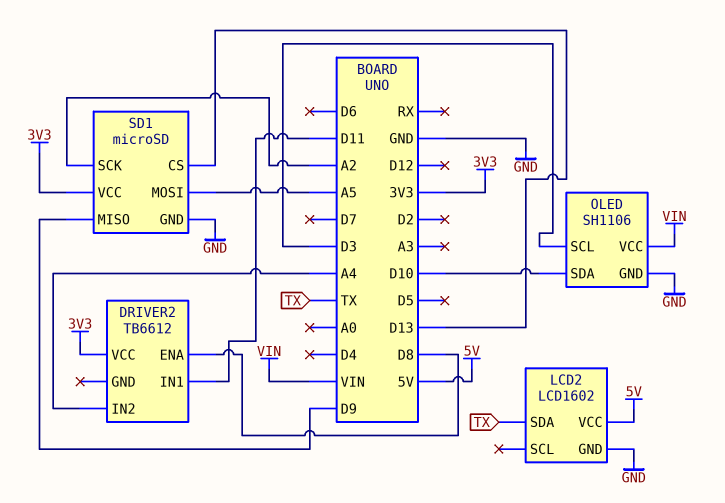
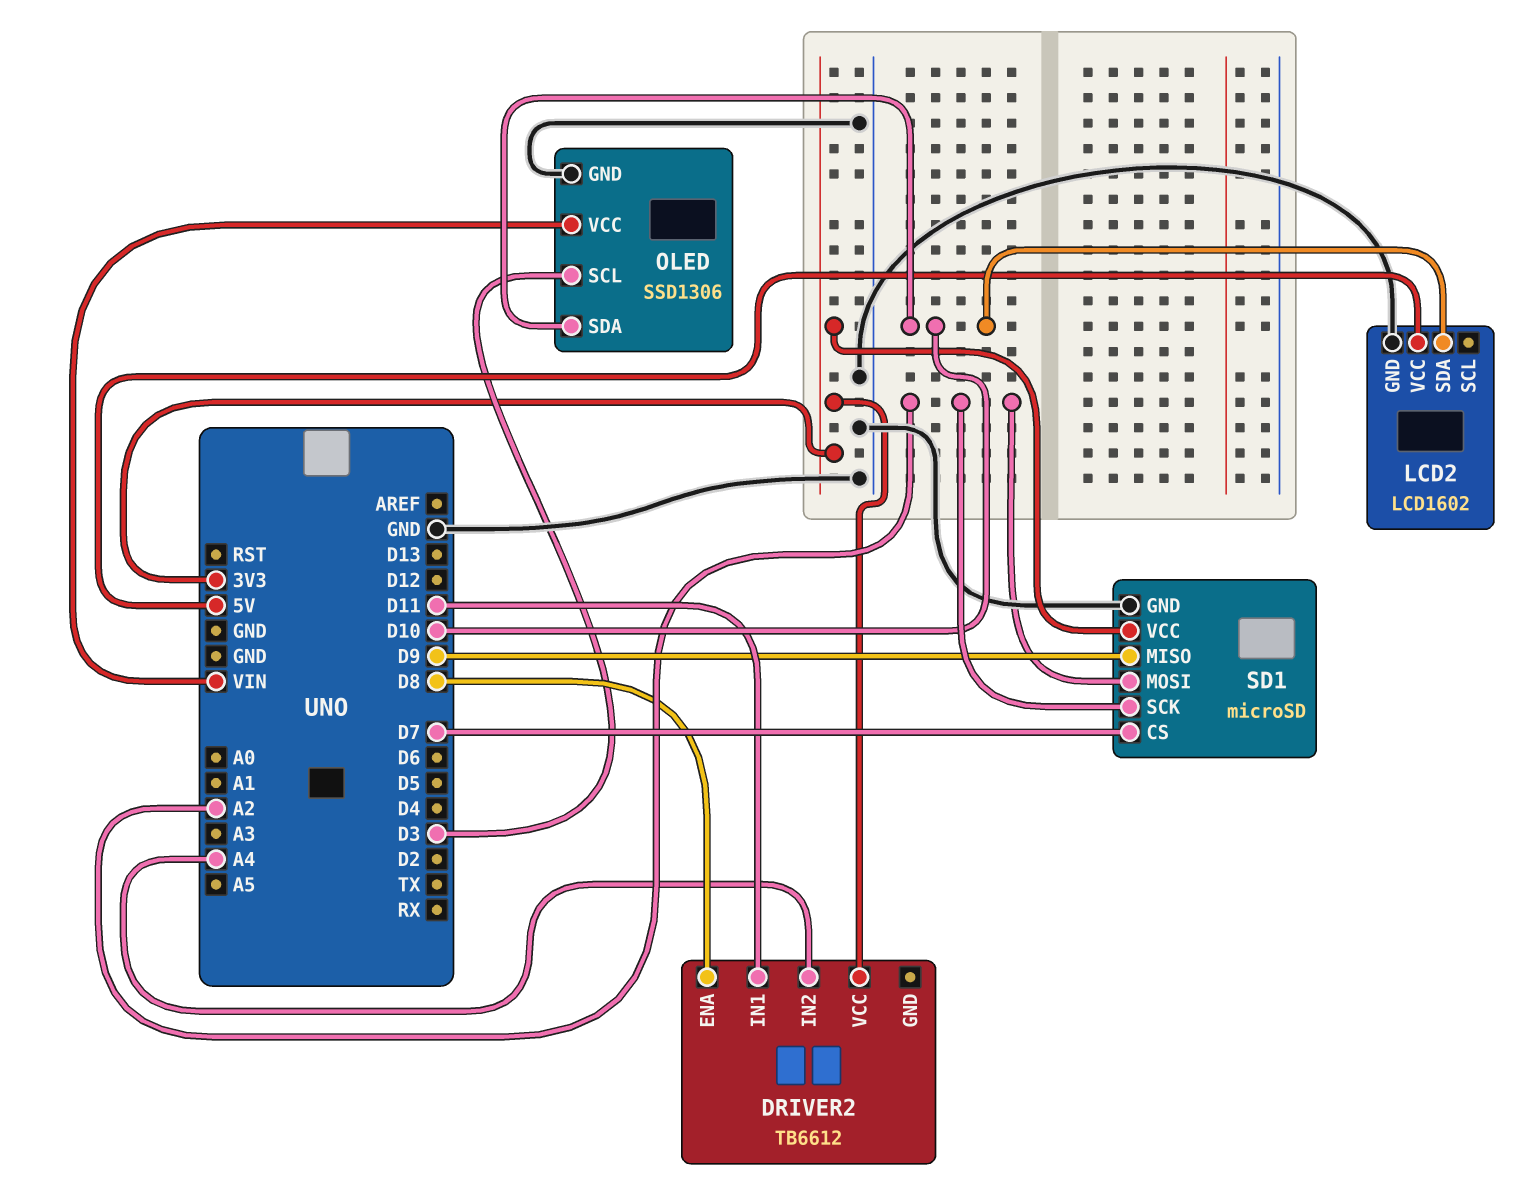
LCD2 pin SDA: TX -> D10
OLED: SH1106 -> SSD1306
SD1 pin CS: D13 -> D7
SD1 pin MOSI: A5 -> A2

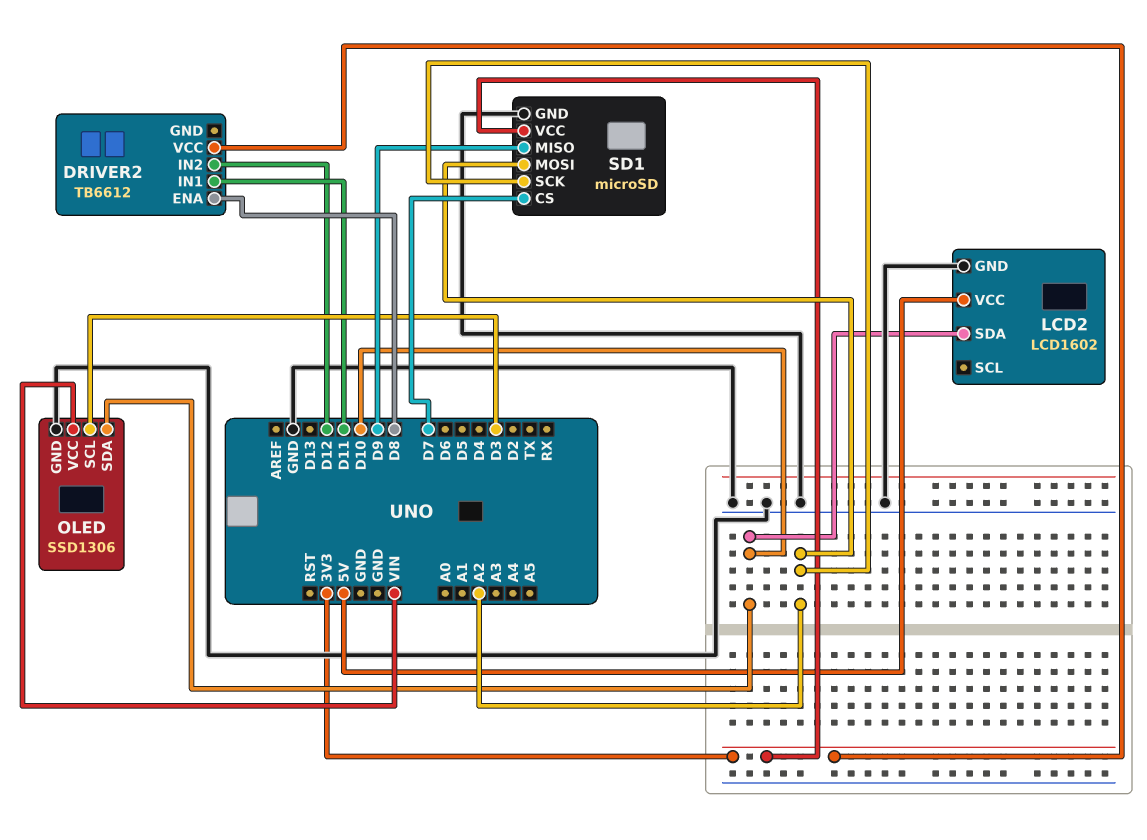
DRIVER2 pin IN2: A4 -> D12

